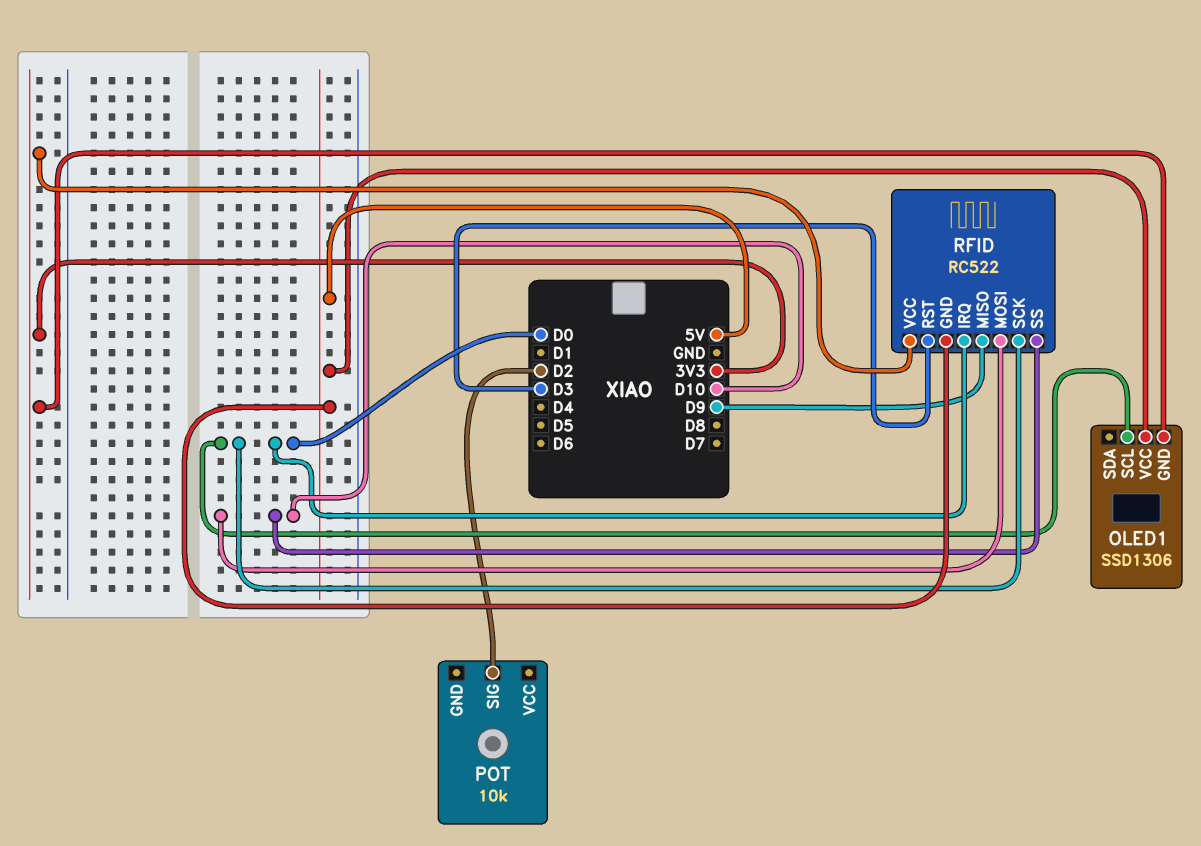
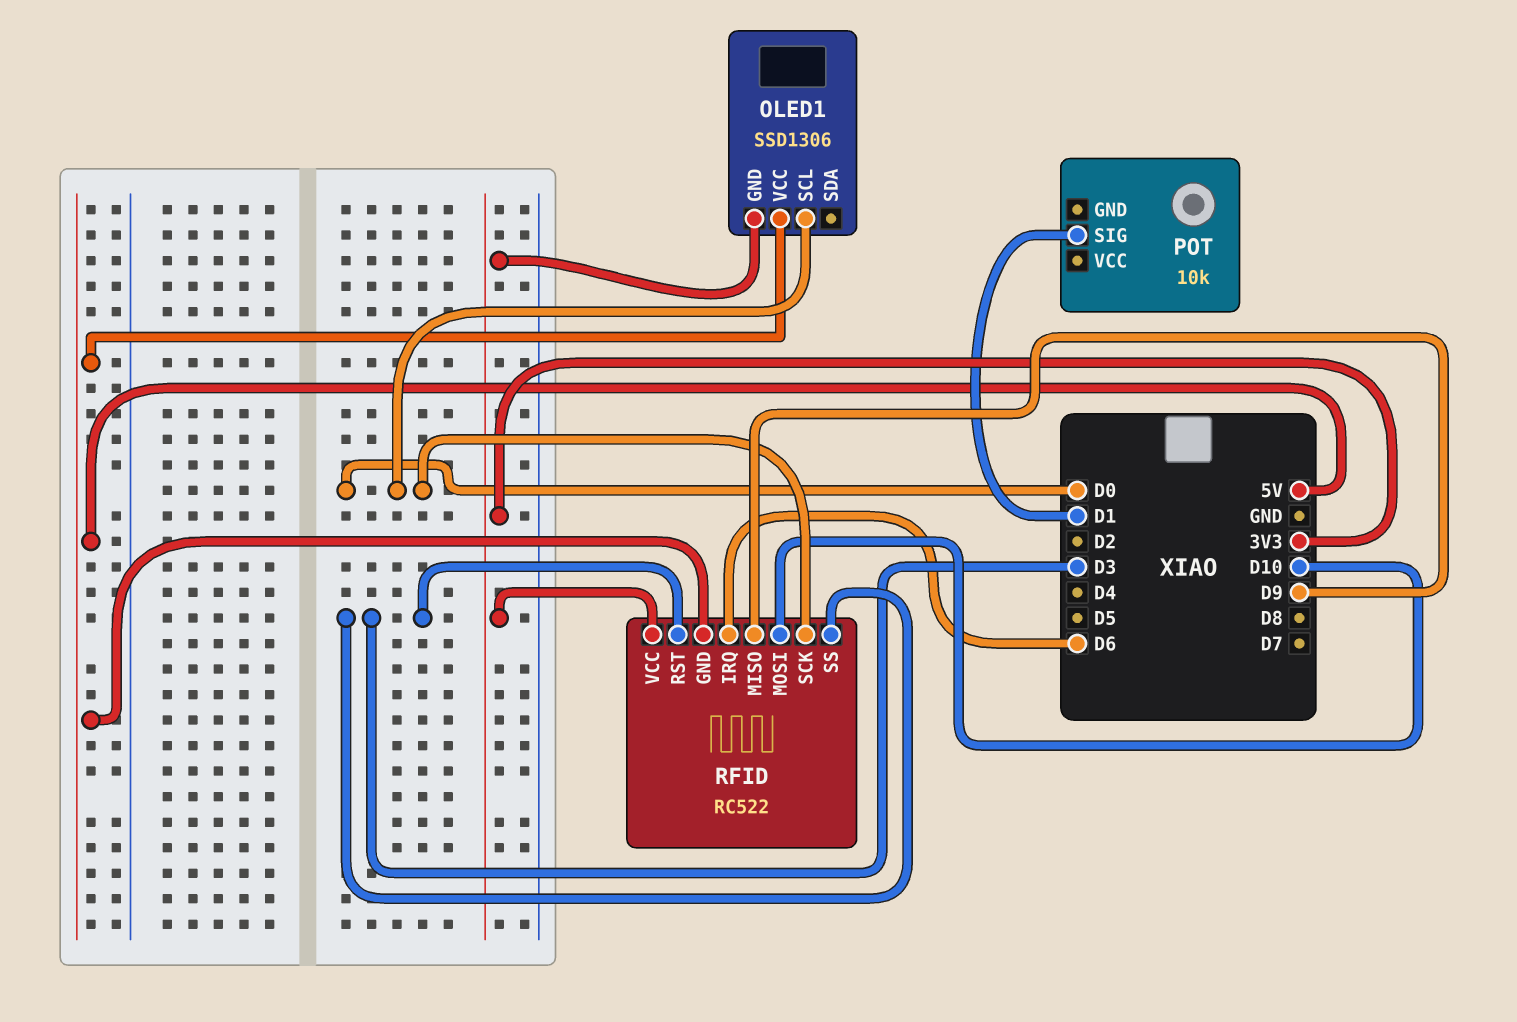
POT pin SIG: D2 -> D1
RFID pin IRQ: D0 -> D6
RFID pin SS: D10 -> D3

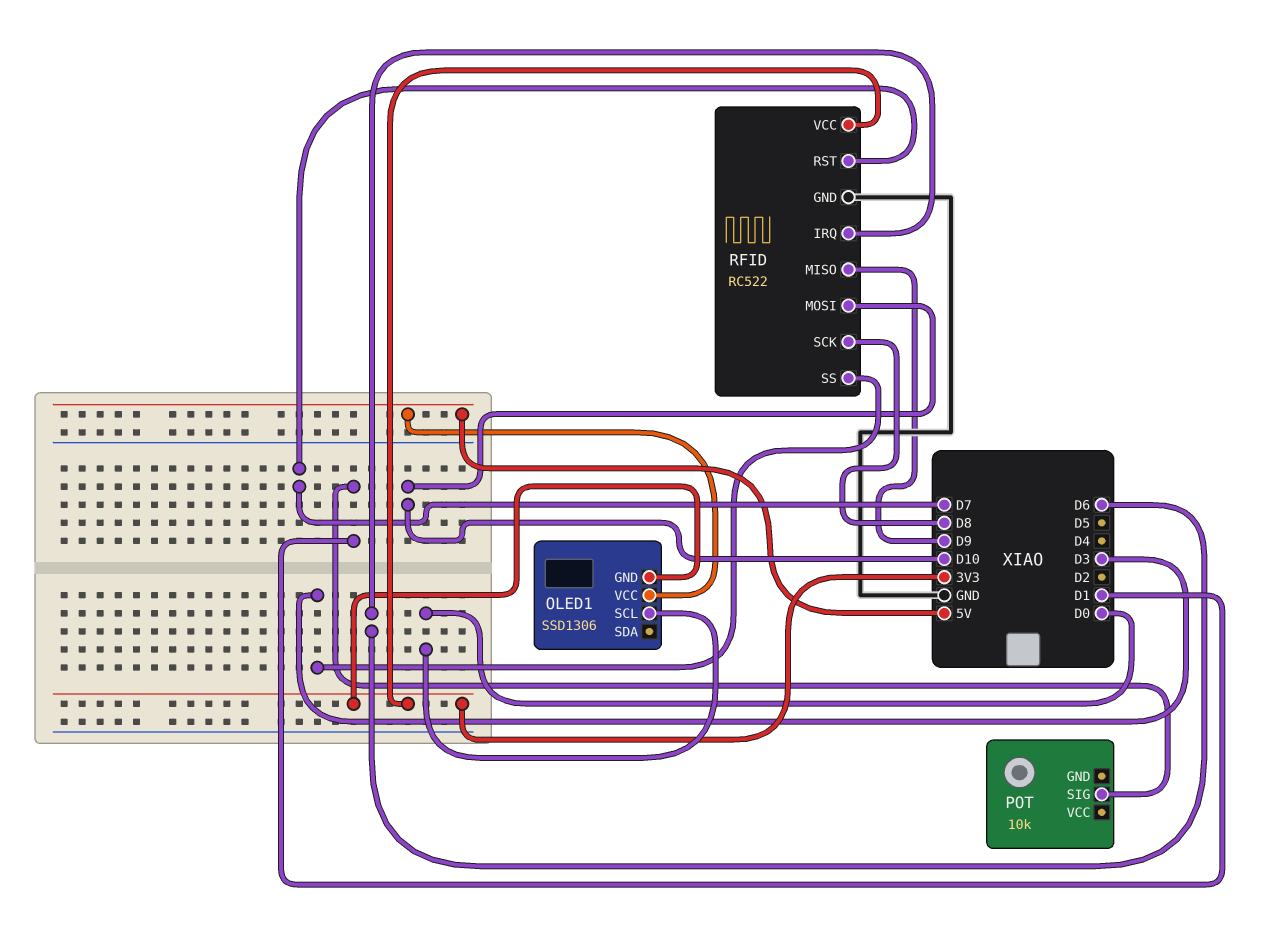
RFID pin GND: 5V -> GND
RFID pin RST: D3 -> D7
RFID pin SCK: D0 -> D8

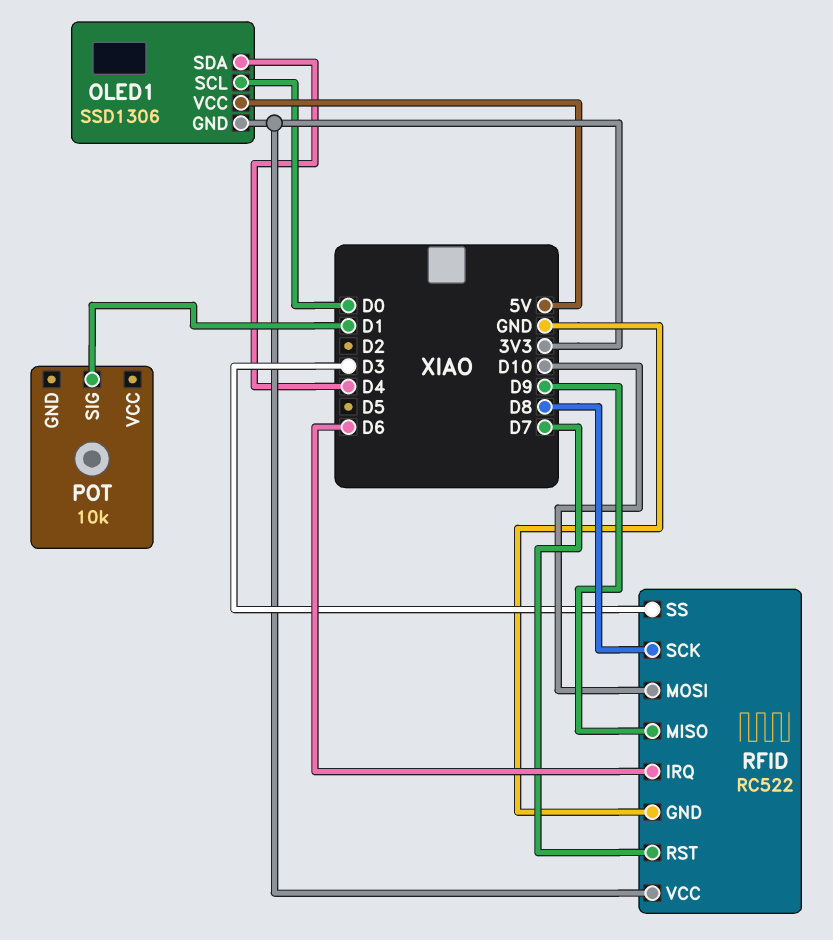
OLED1 pin SDA: none -> D4

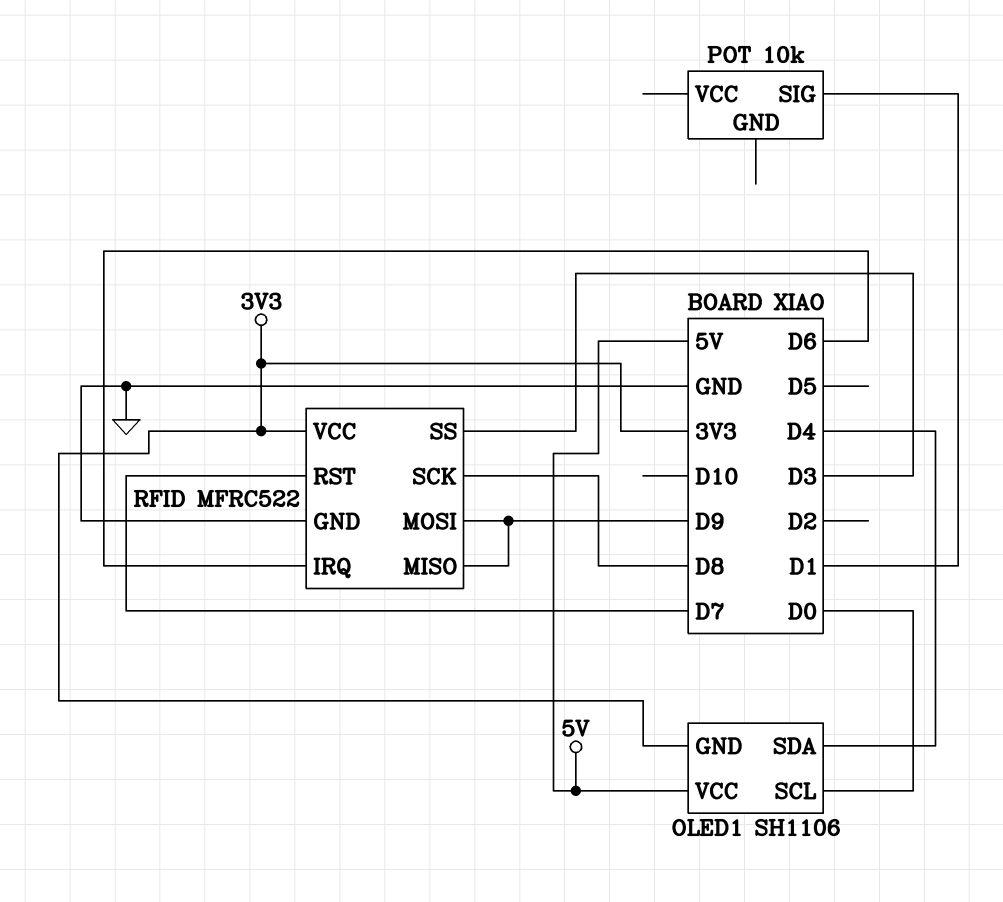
OLED1: SSD1306 -> SH1106
RFID: RC522 -> MFRC522
RFID pin MOSI: D10 -> D9

